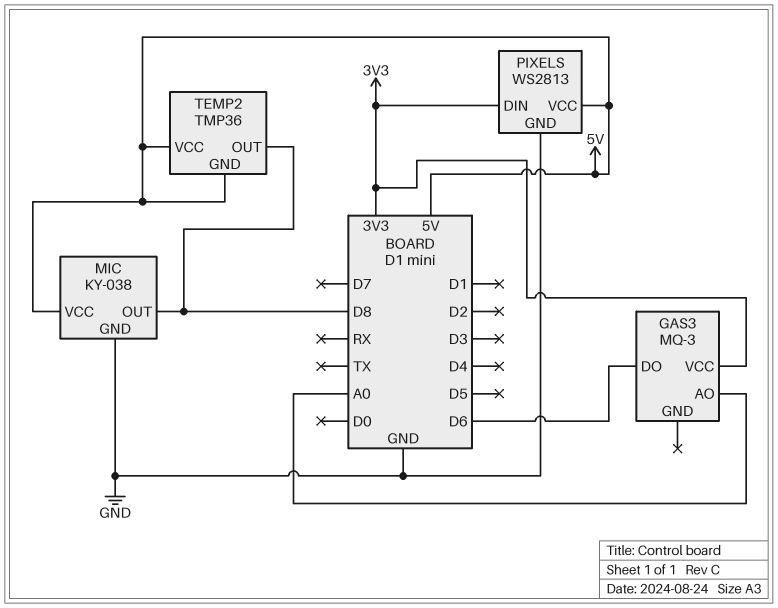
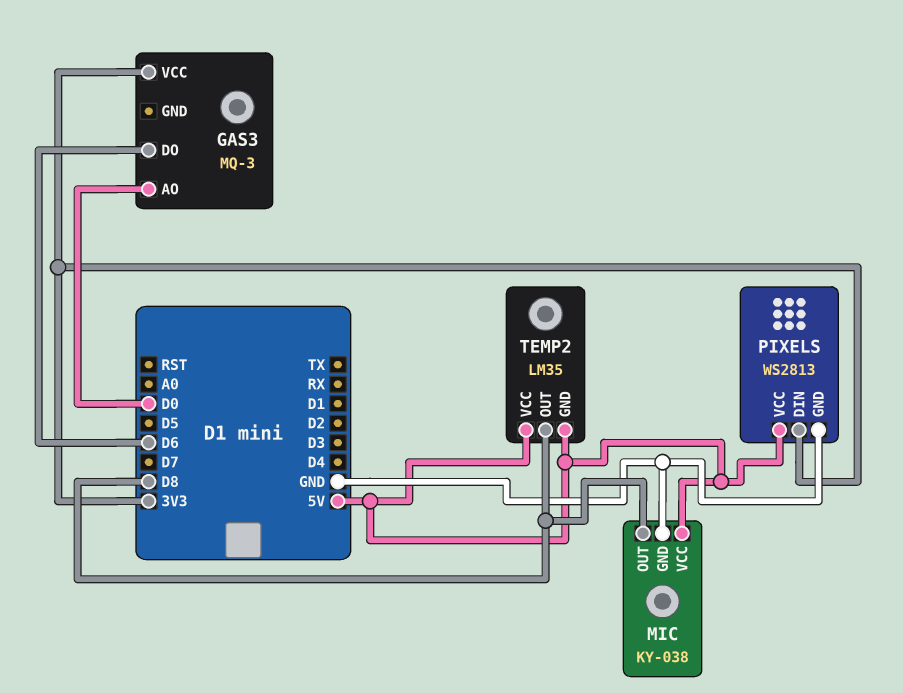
GAS3 pin AO: A0 -> D0
TEMP2: TMP36 -> LM35

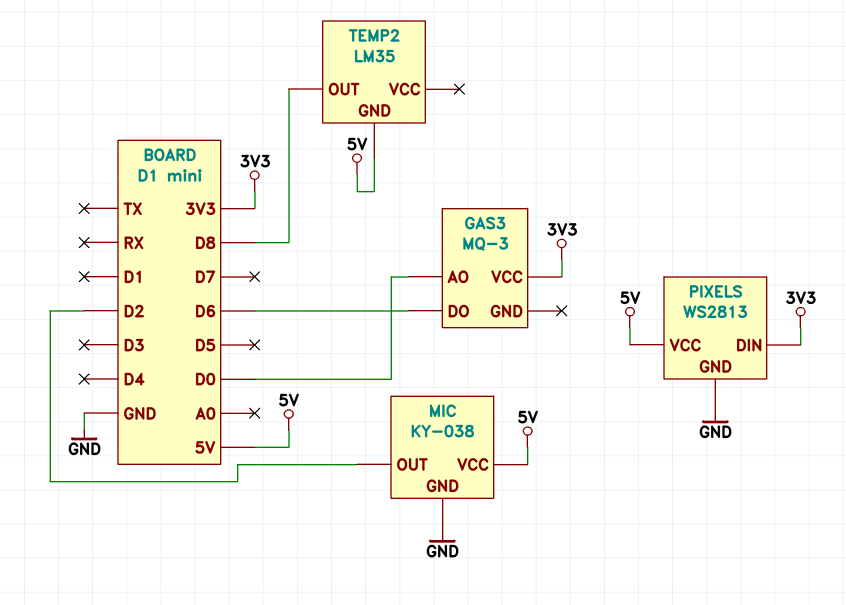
MIC pin OUT: D8 -> D2
TEMP2 pin VCC: 5V -> none

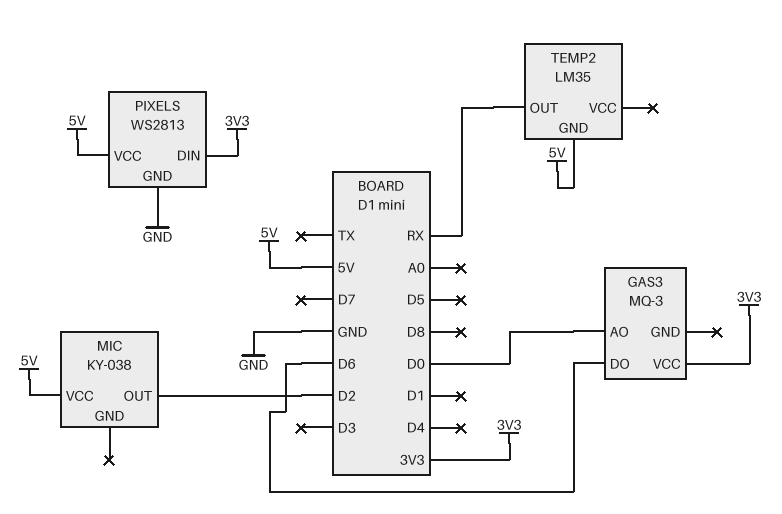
MIC pin GND: GND -> none
TEMP2 pin OUT: D8 -> RX

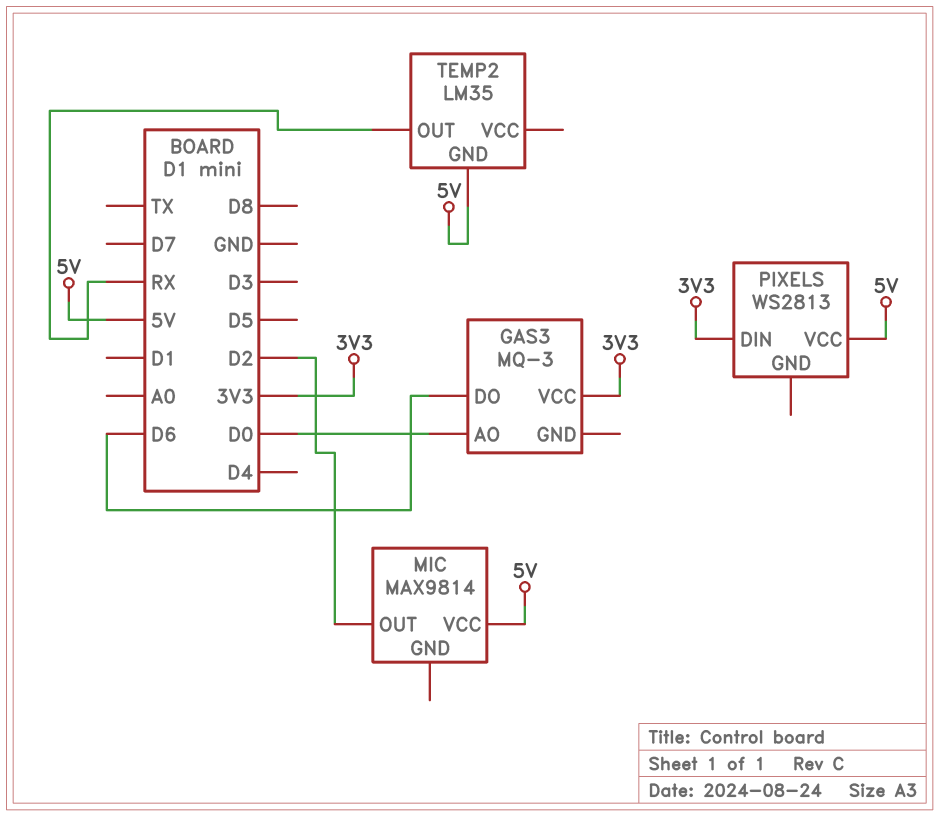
MIC: KY-038 -> MAX9814
PIXELS pin GND: GND -> none

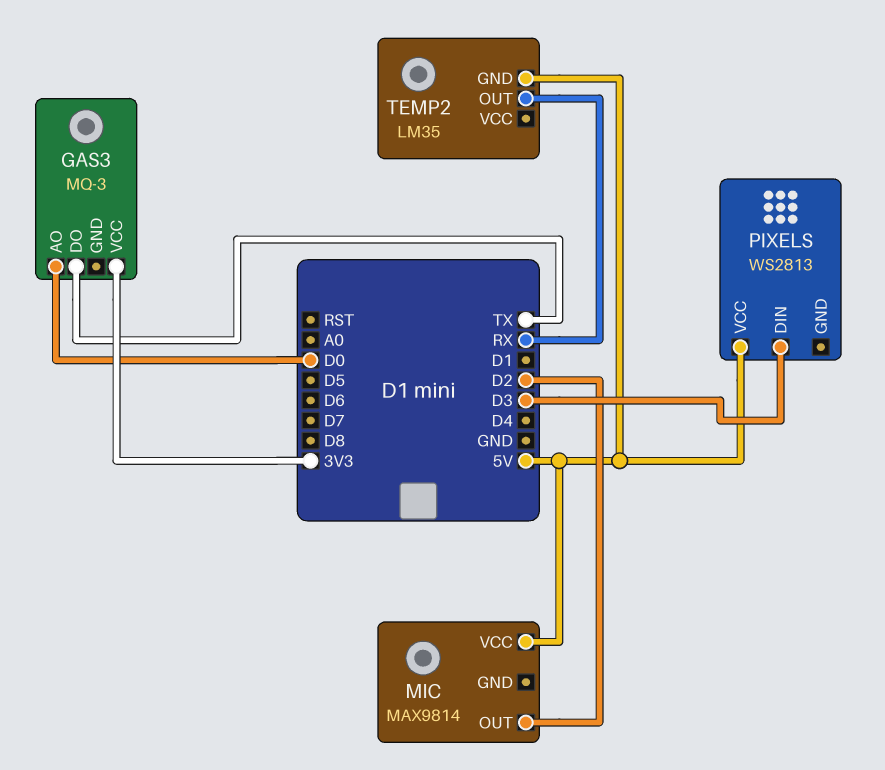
GAS3 pin DO: D6 -> TX
PIXELS pin DIN: 3V3 -> D3

